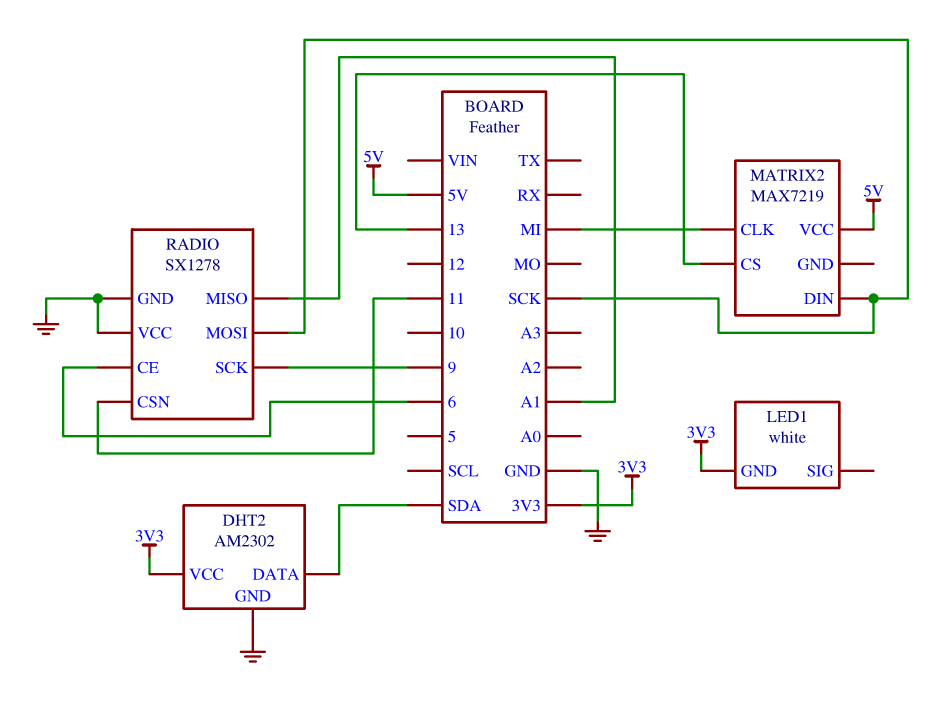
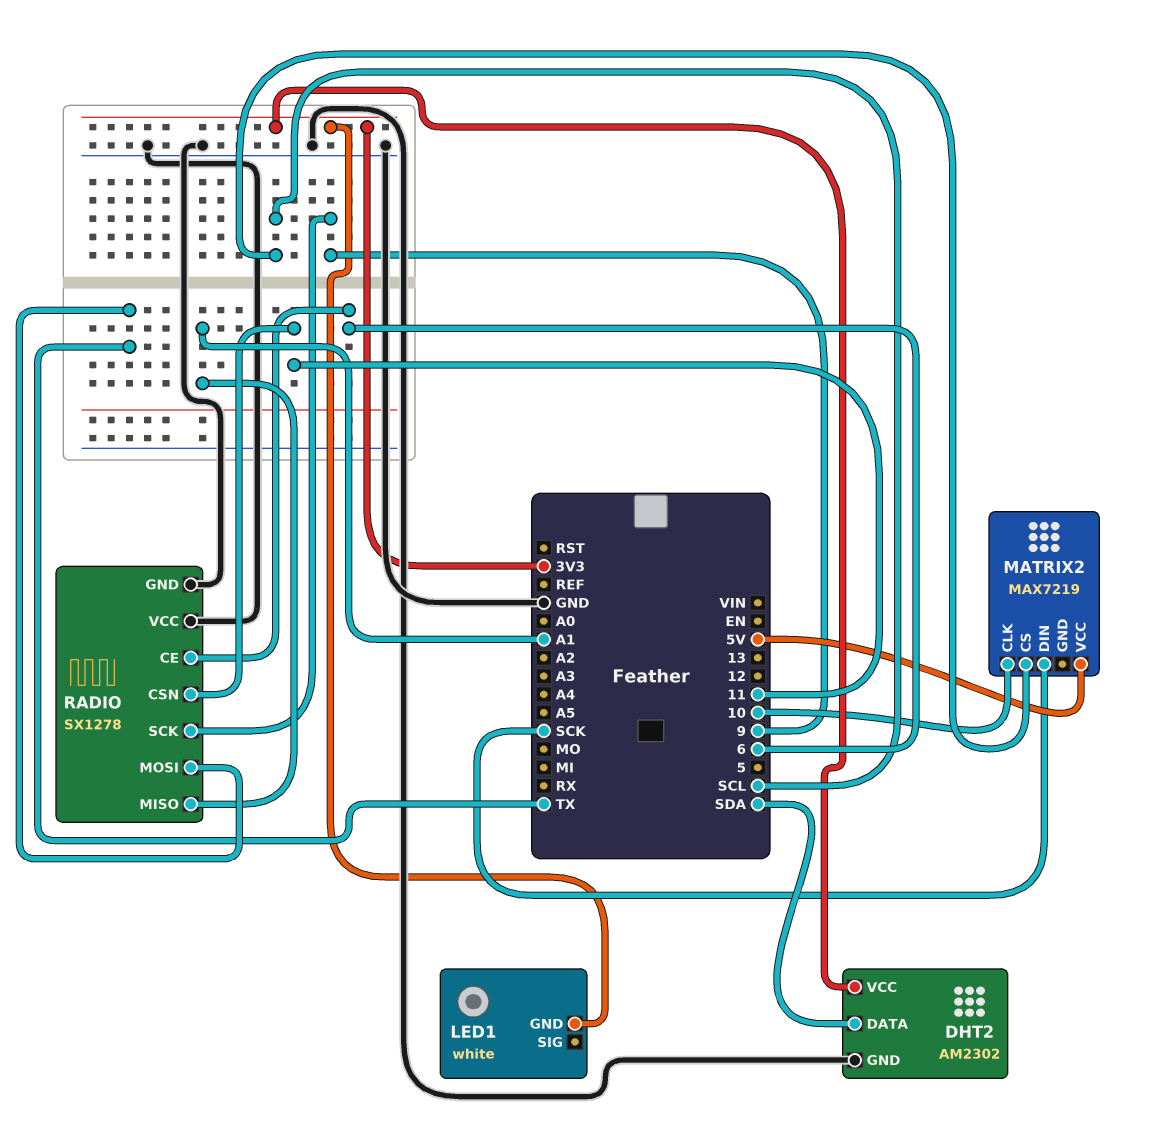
MATRIX2 pin CLK: MI -> 10
MATRIX2 pin CS: 13 -> SCL
RADIO pin MOSI: SCK -> TX

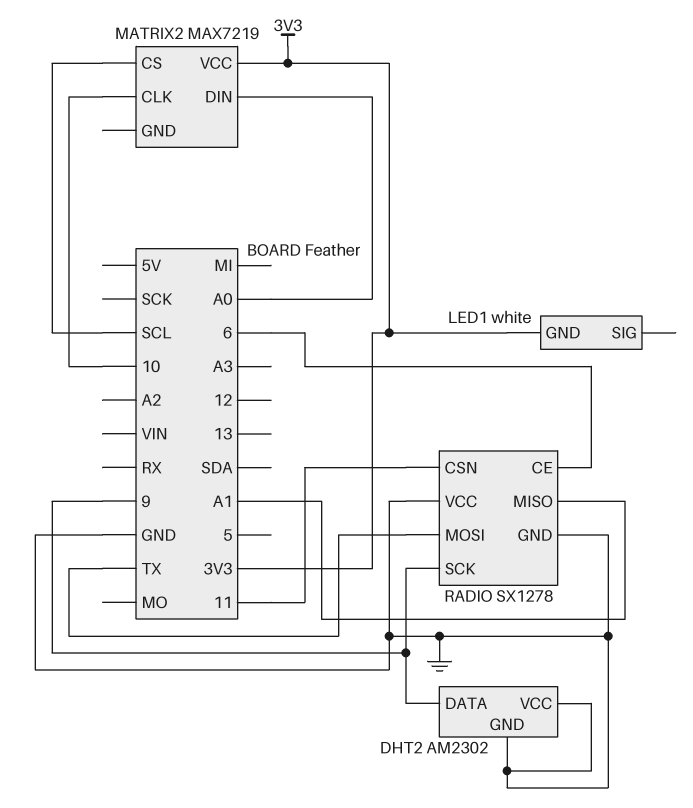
DHT2 pin DATA: SDA -> 9
DHT2 pin VCC: 3V3 -> GND
MATRIX2 pin DIN: SCK -> A0
MATRIX2 pin VCC: 5V -> 3V3

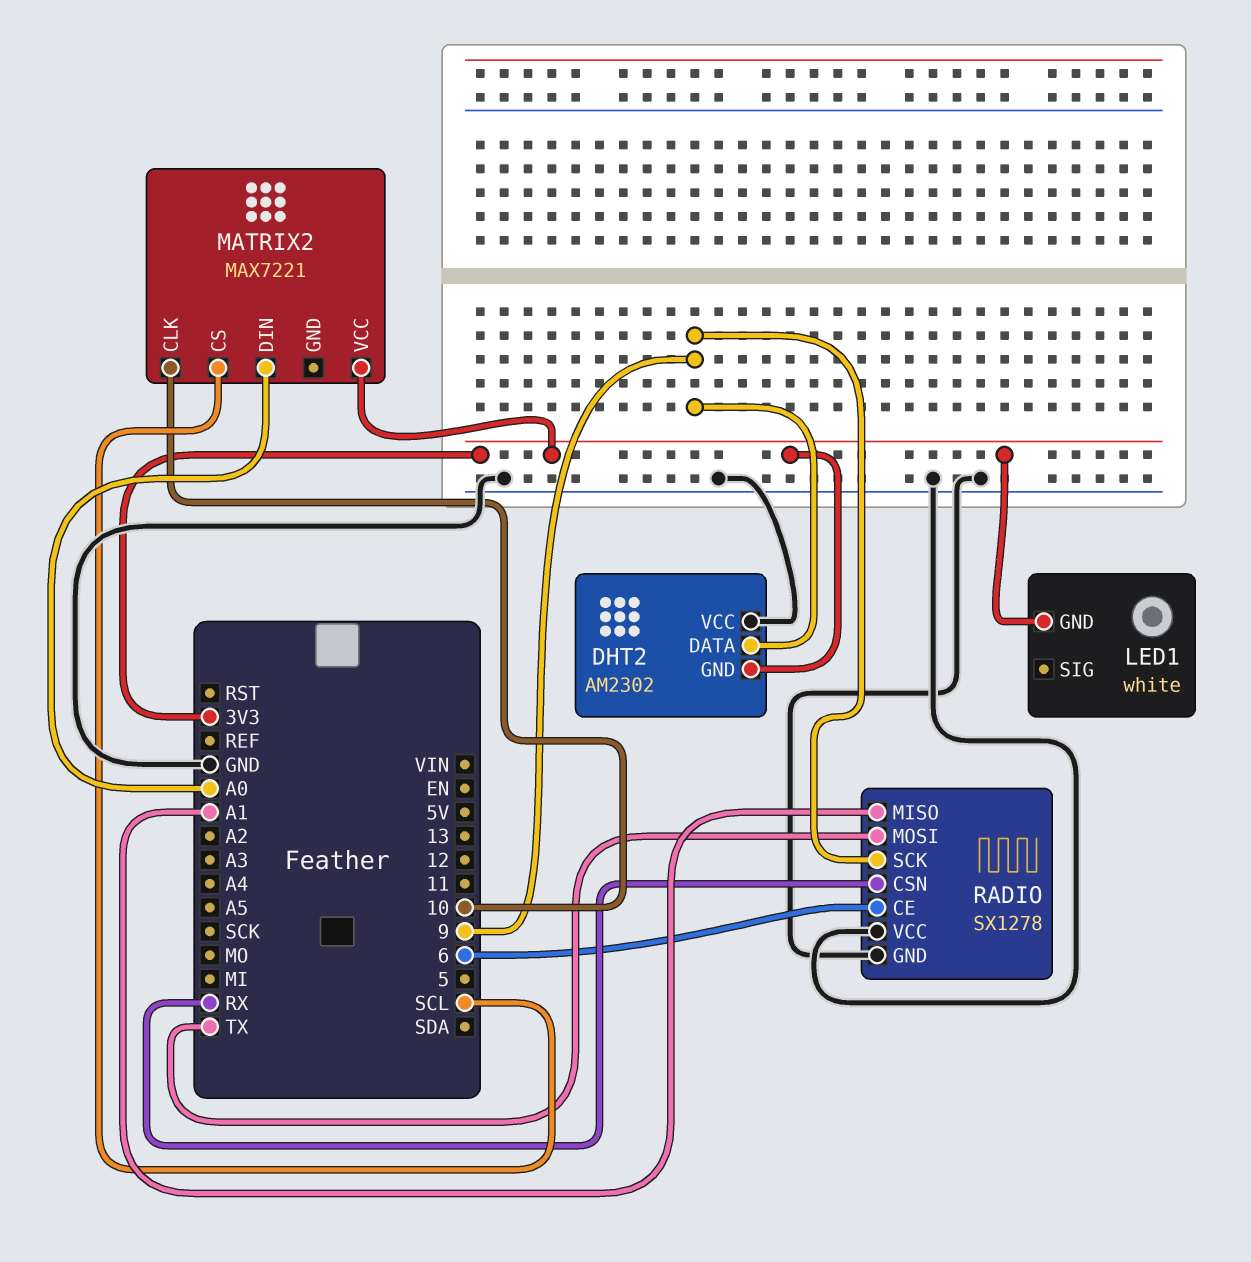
DHT2 pin GND: GND -> 3V3
MATRIX2: MAX7219 -> MAX7221
RADIO pin CSN: 11 -> RX

